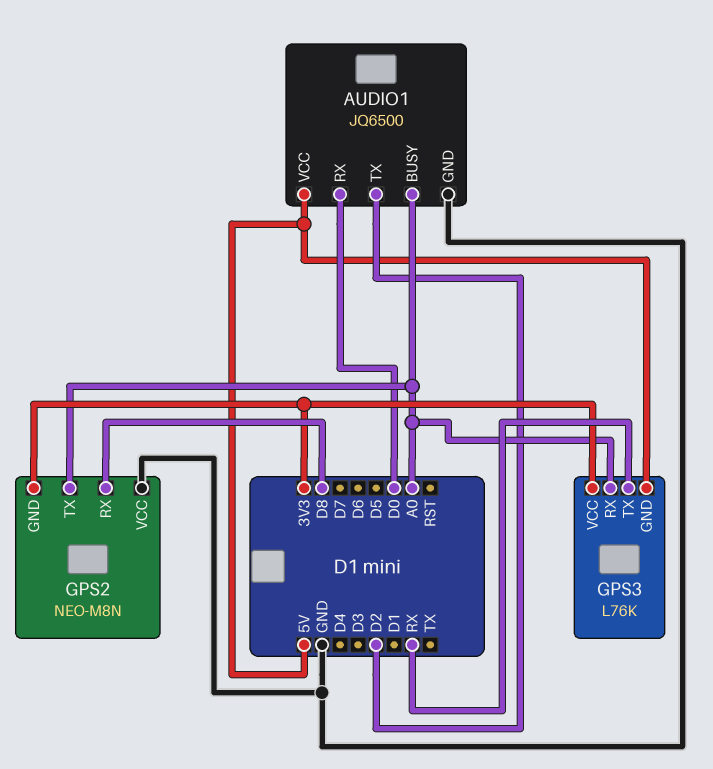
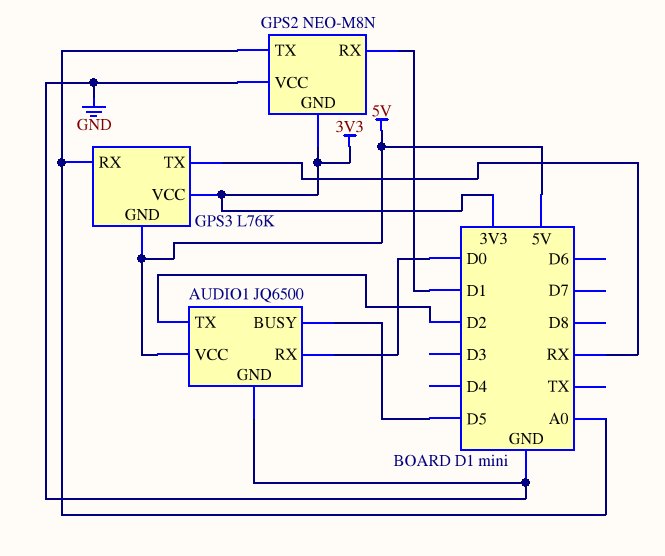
AUDIO1 pin BUSY: A0 -> D5
GPS2 pin RX: D8 -> D1

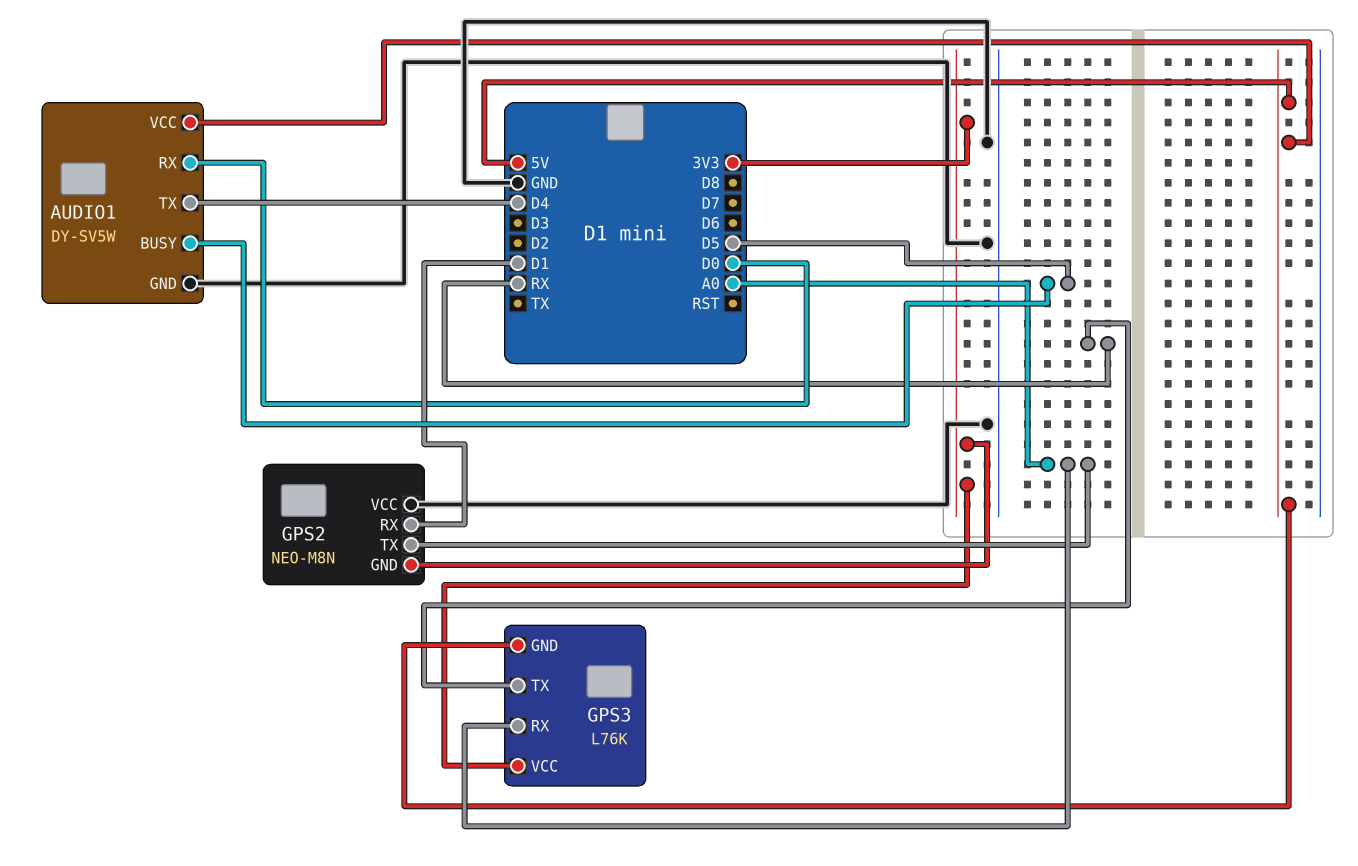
AUDIO1: JQ6500 -> DY-SV5W
AUDIO1 pin TX: D2 -> D4

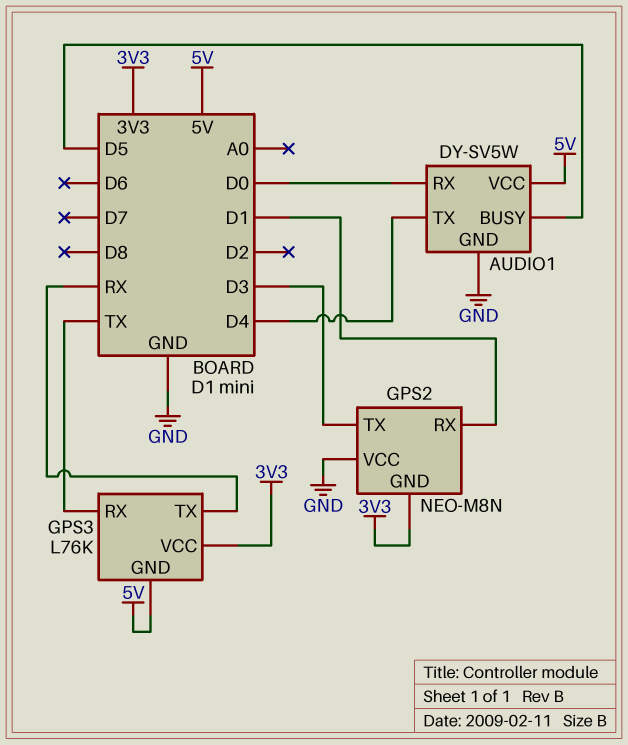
GPS2 pin TX: A0 -> D3
GPS3 pin RX: A0 -> TX

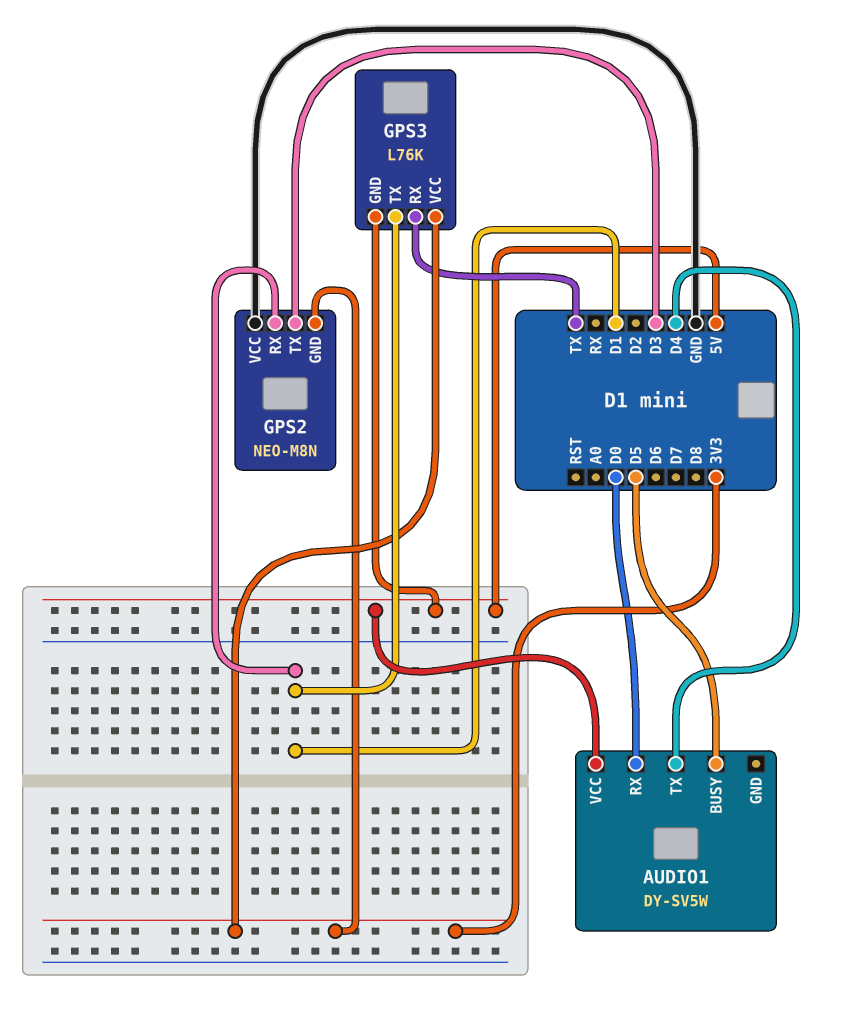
AUDIO1 pin GND: GND -> none
GPS3 pin TX: RX -> D1

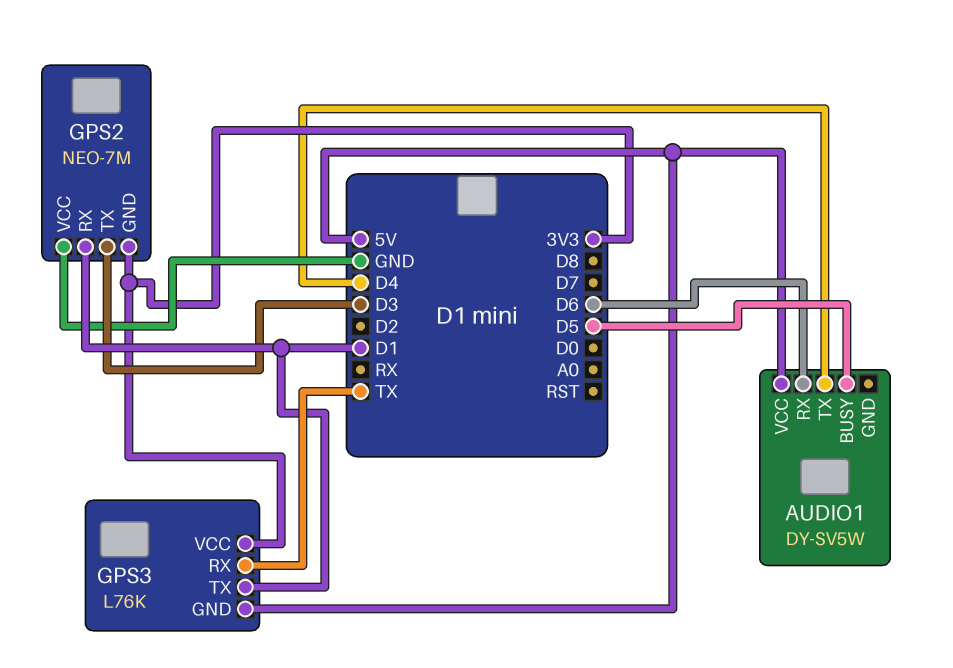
AUDIO1 pin RX: D0 -> D6
GPS2: NEO-M8N -> NEO-7M

